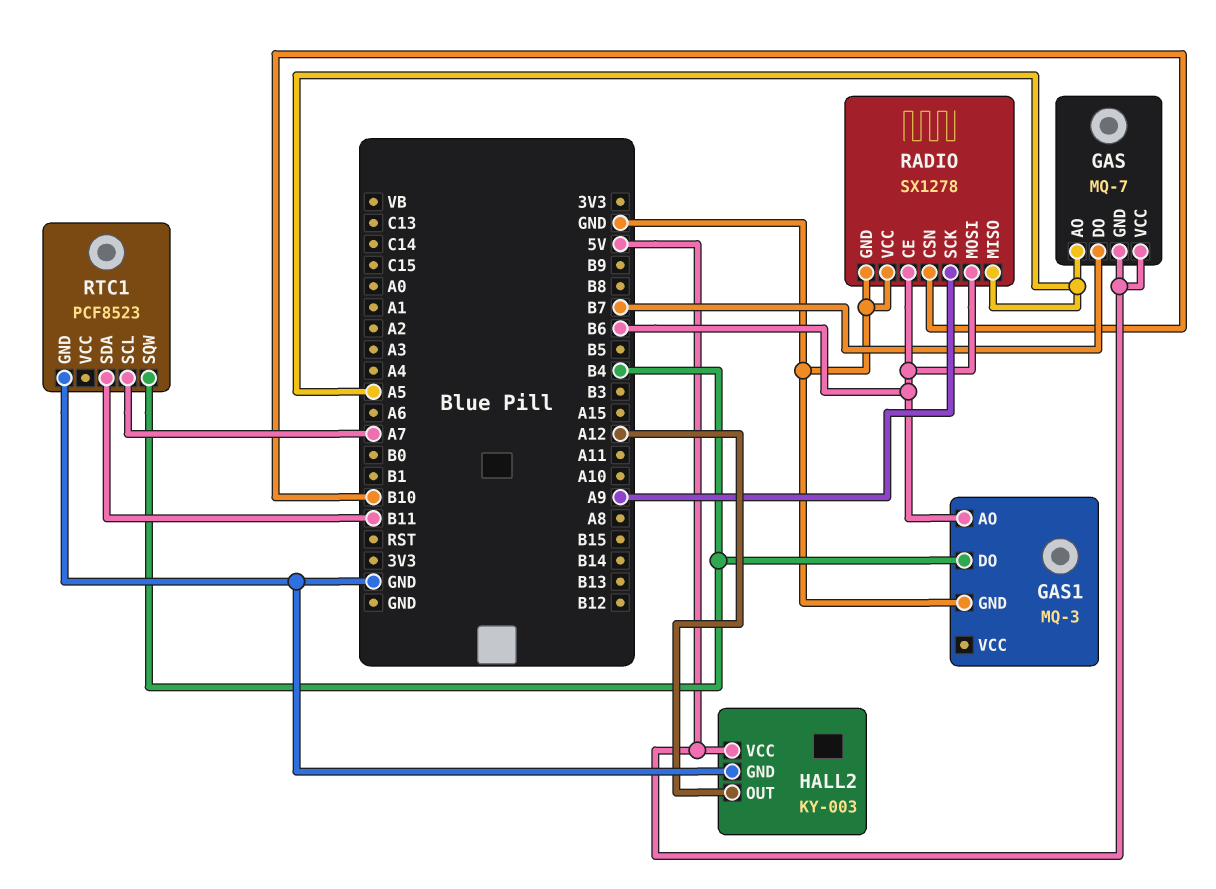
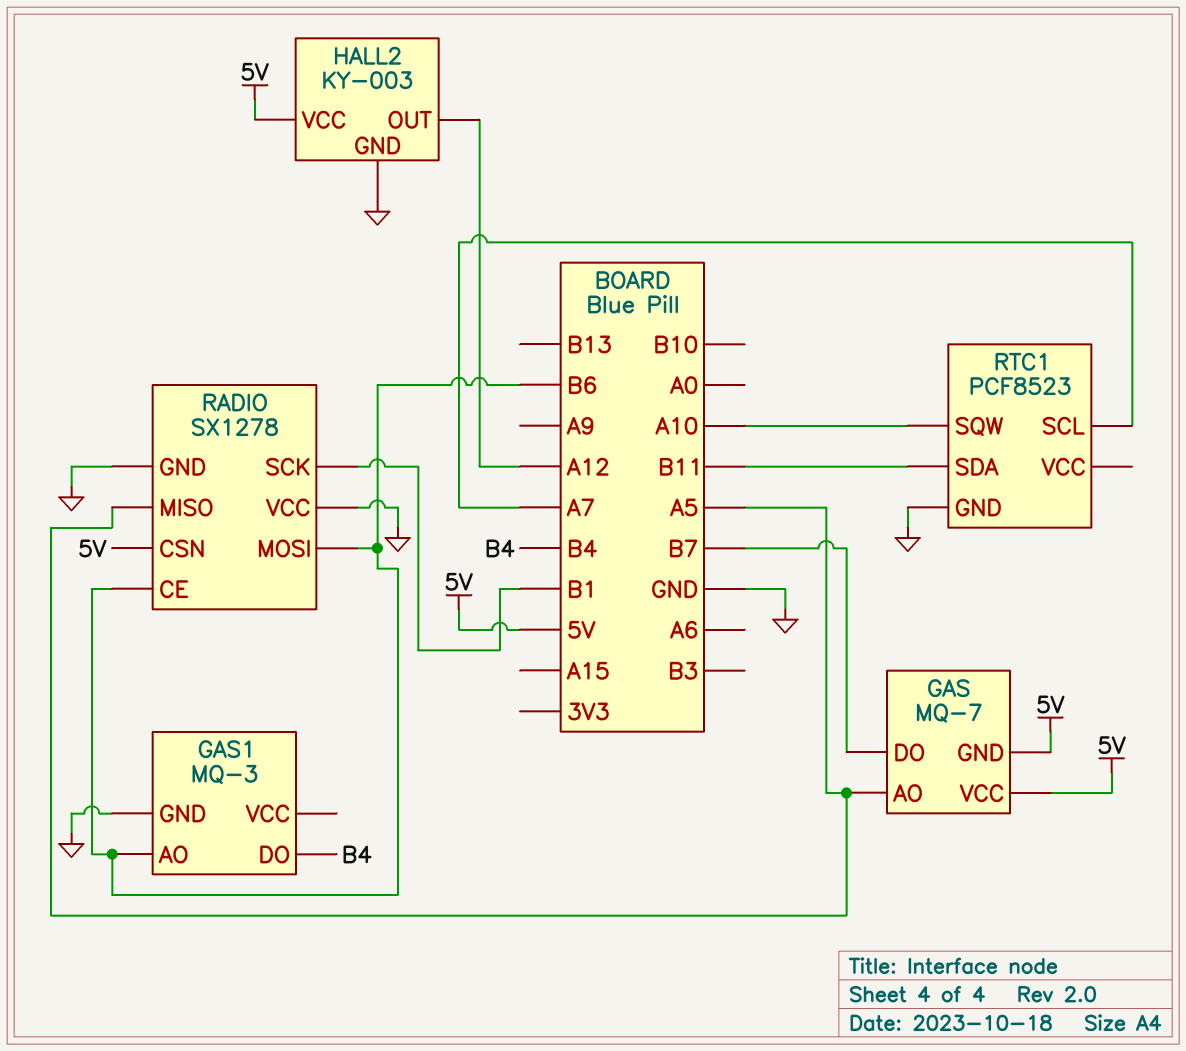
RADIO pin CSN: B10 -> 5V
RADIO pin SCK: A9 -> B1
RTC1 pin SQW: B4 -> A10

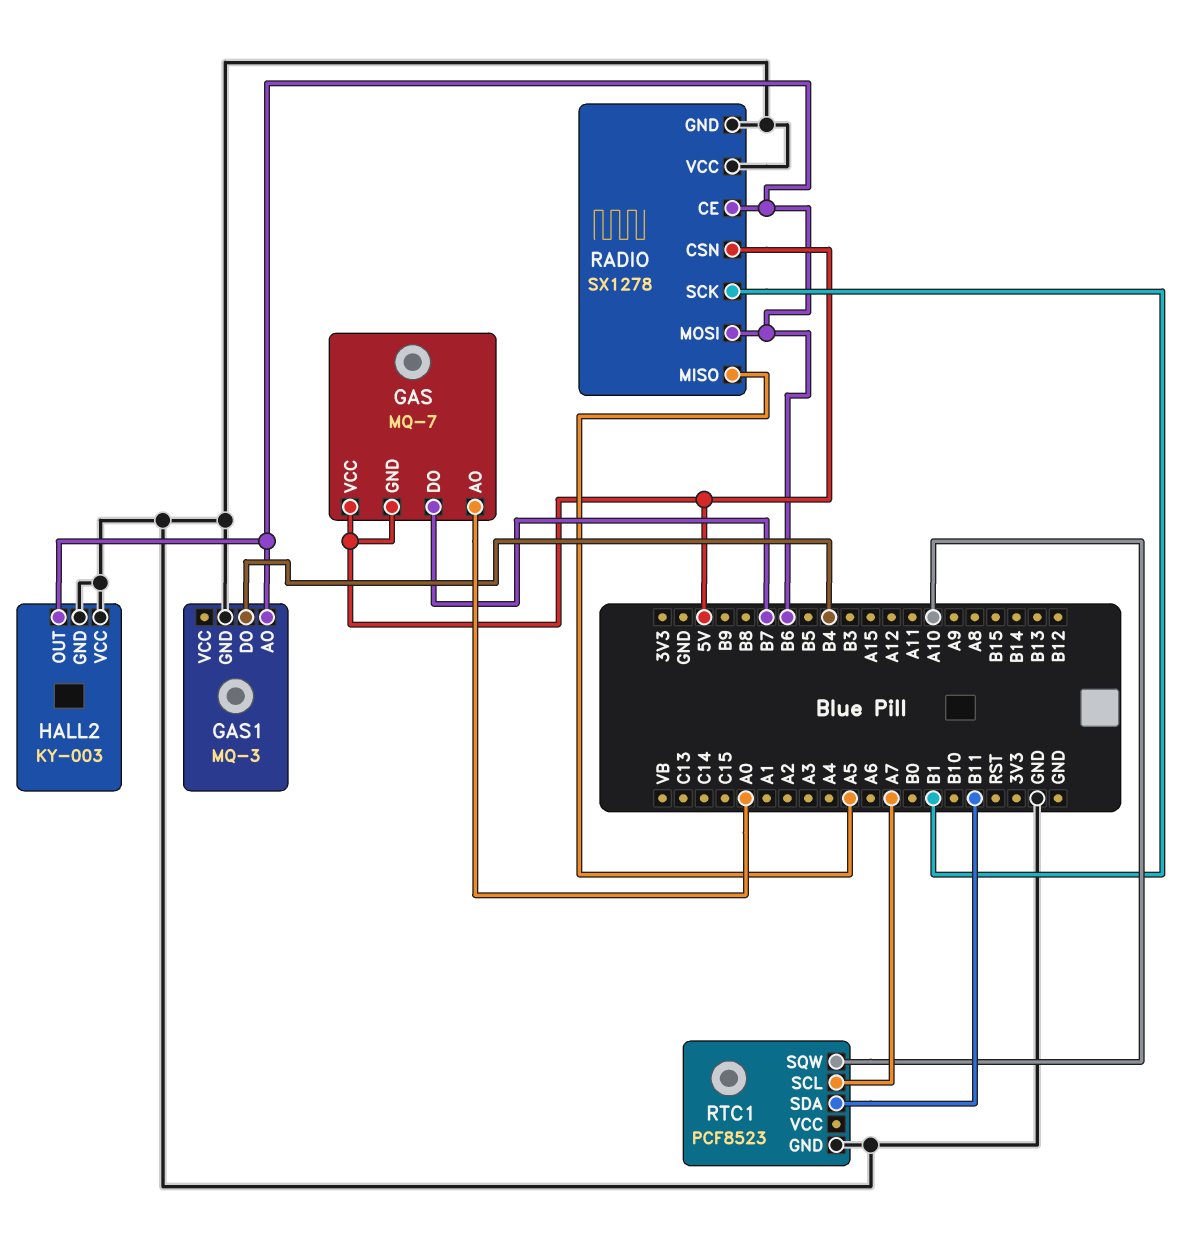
GAS pin AO: A5 -> A0
HALL2 pin OUT: A12 -> B6
HALL2 pin VCC: 5V -> GND

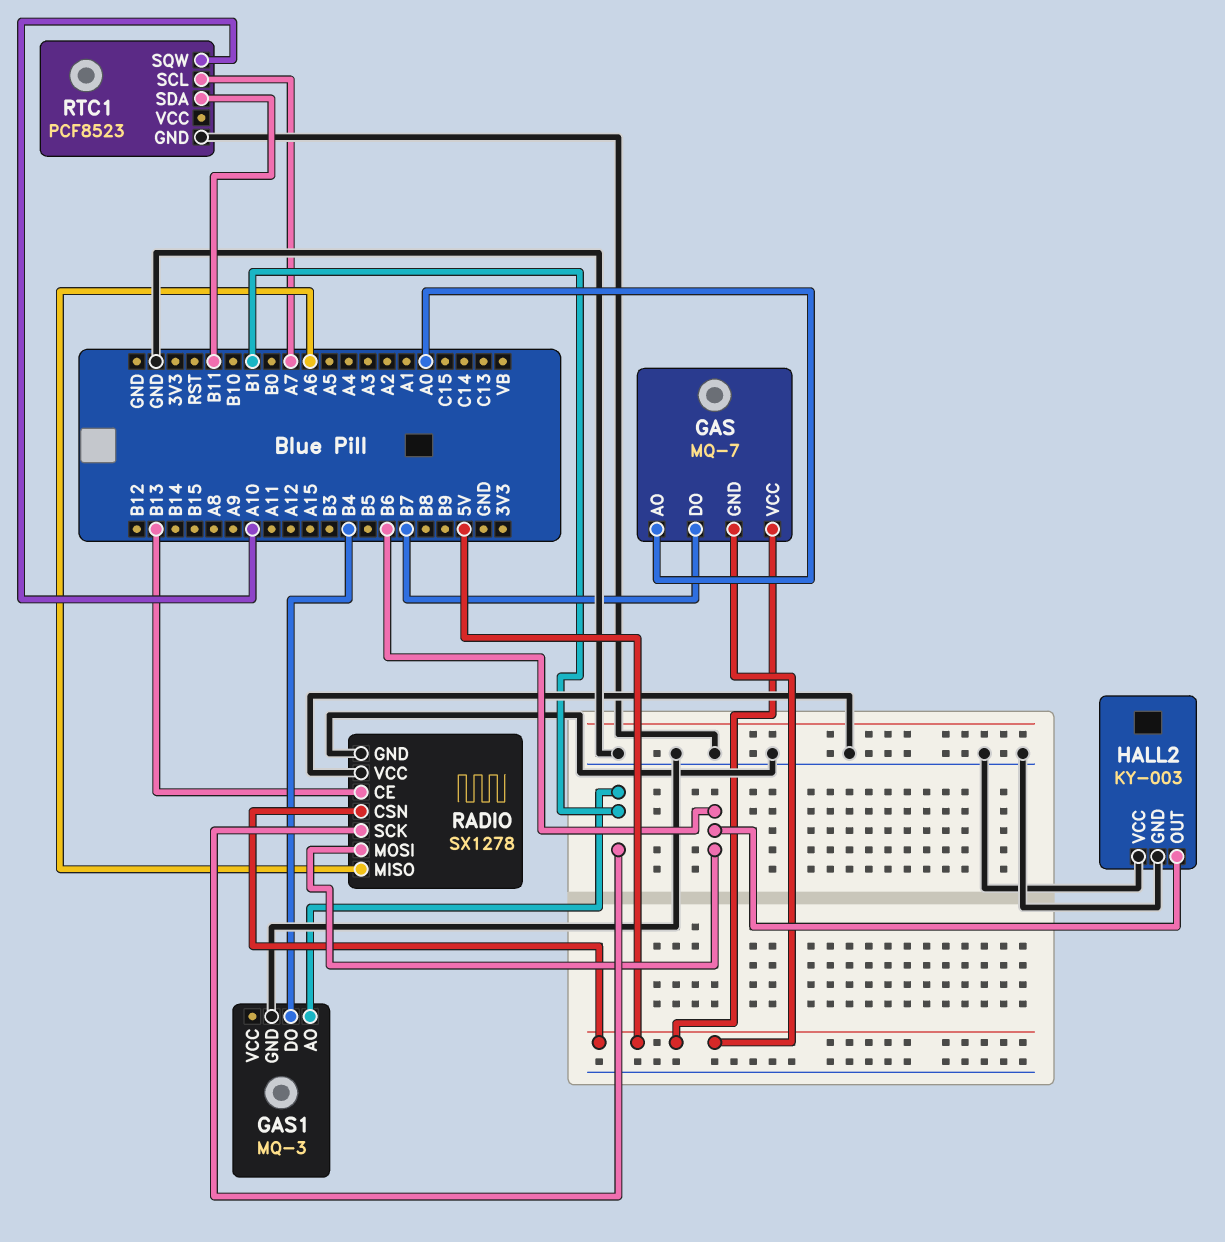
GAS1 pin AO: B6 -> B1
RADIO pin CE: B6 -> B13
RADIO pin MISO: A5 -> A6

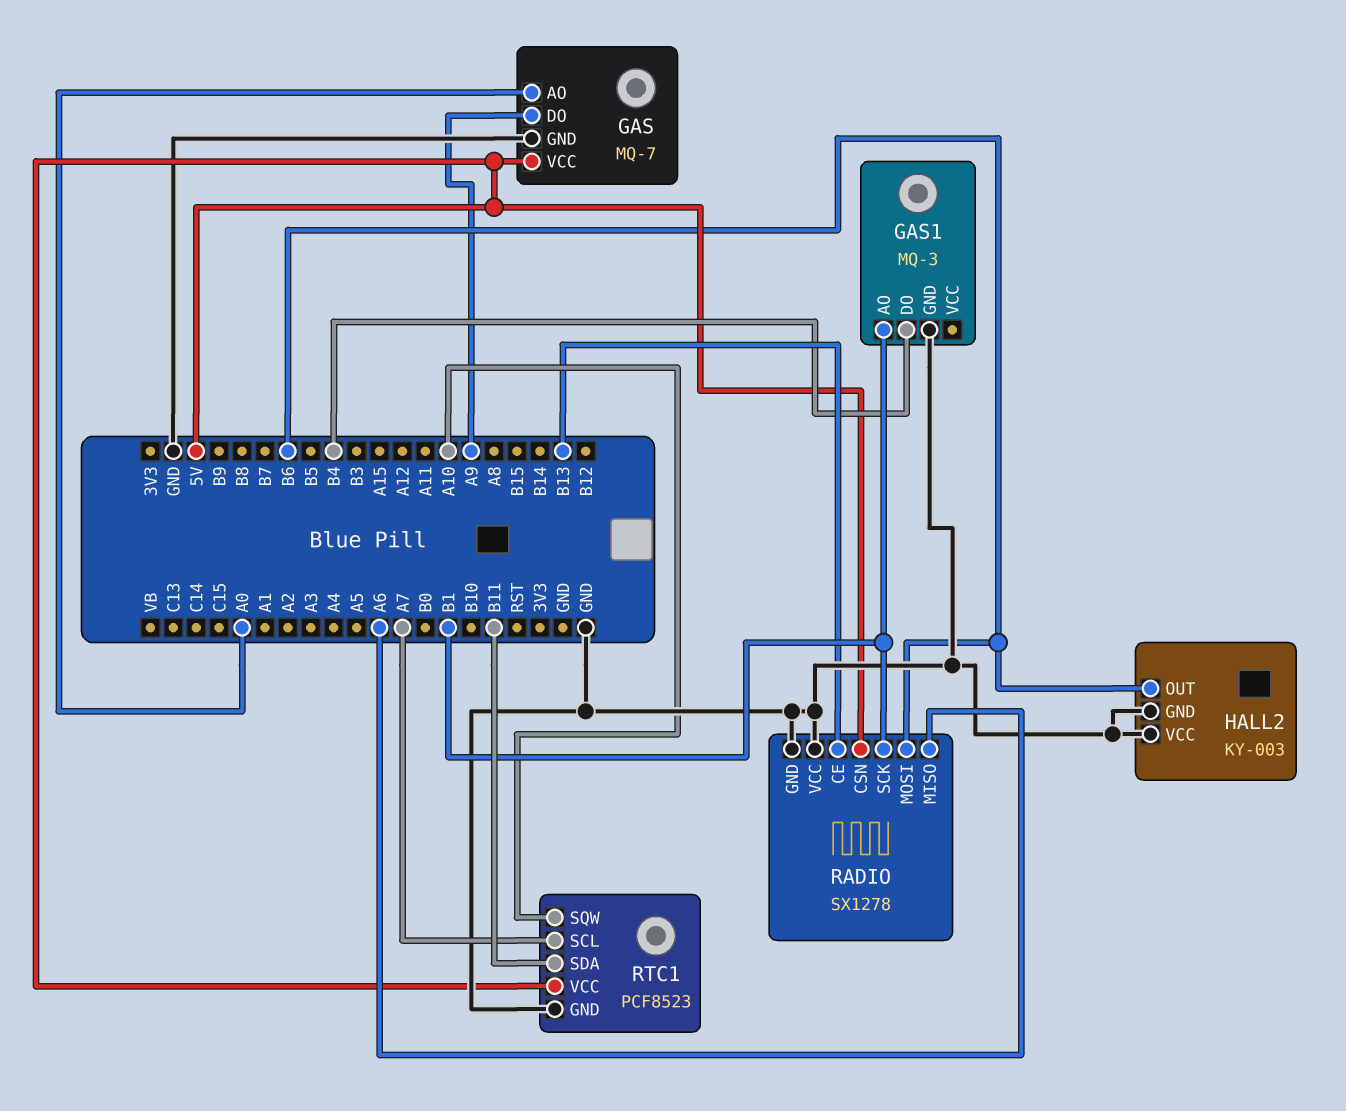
GAS pin DO: B7 -> A9
GAS pin GND: 5V -> GND
RTC1 pin VCC: none -> 5V

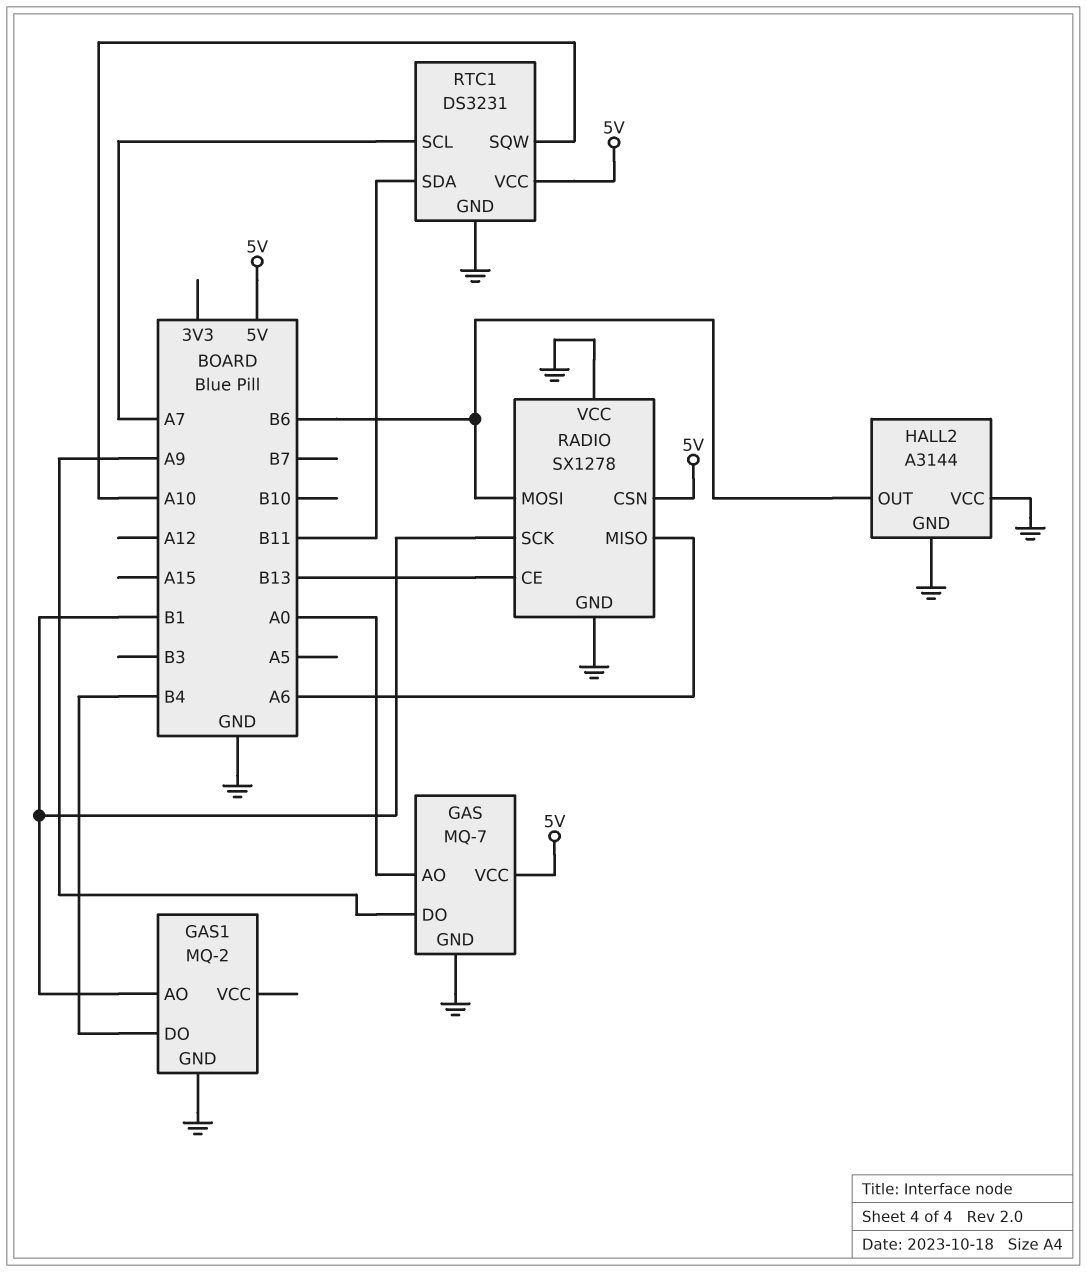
GAS1: MQ-3 -> MQ-2
HALL2: KY-003 -> A3144
RTC1: PCF8523 -> DS3231

